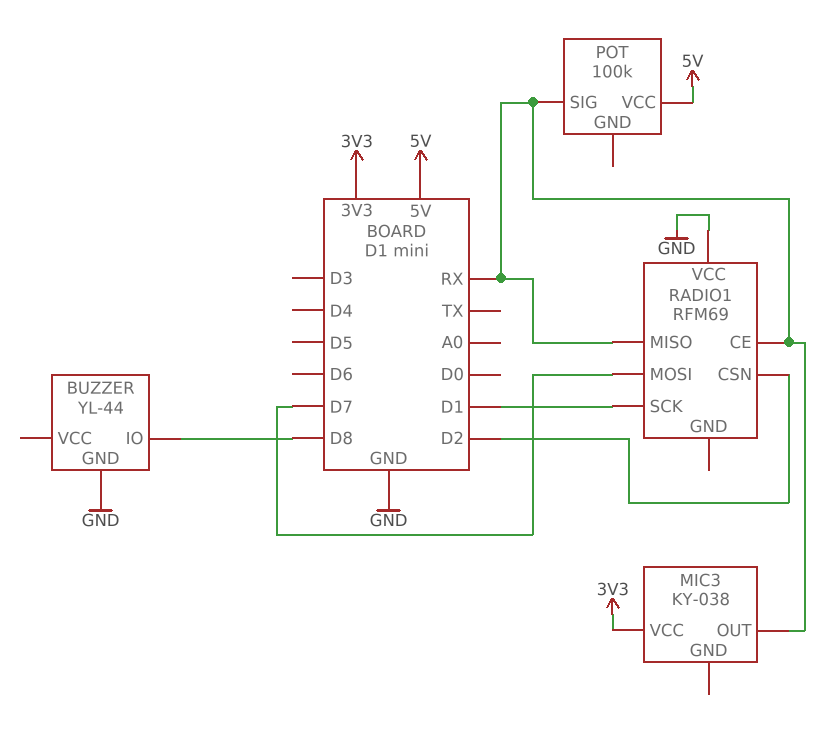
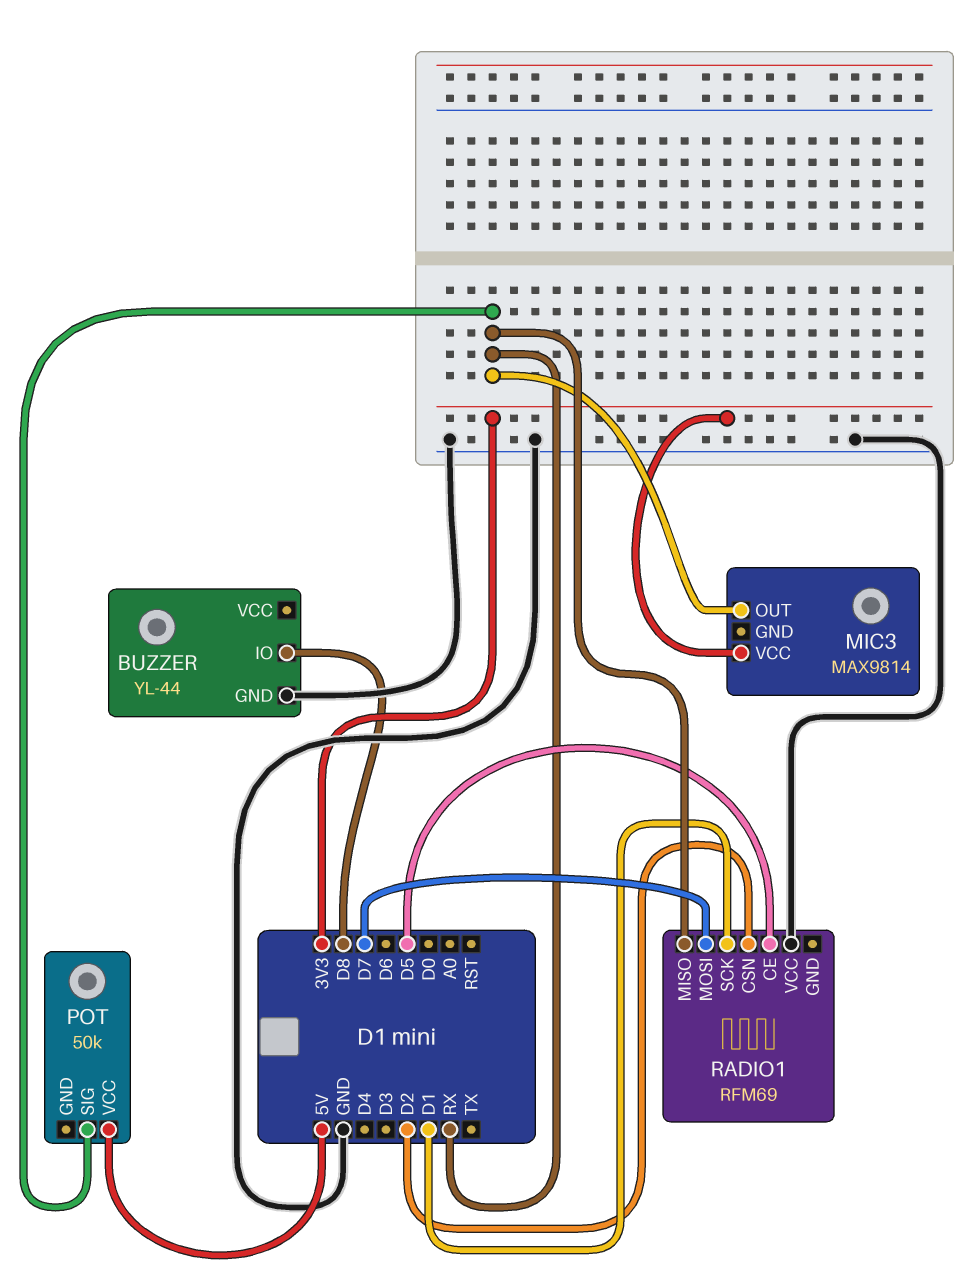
MIC3: KY-038 -> MAX9814
POT: 100k -> 50k
RADIO1 pin CE: RX -> D5

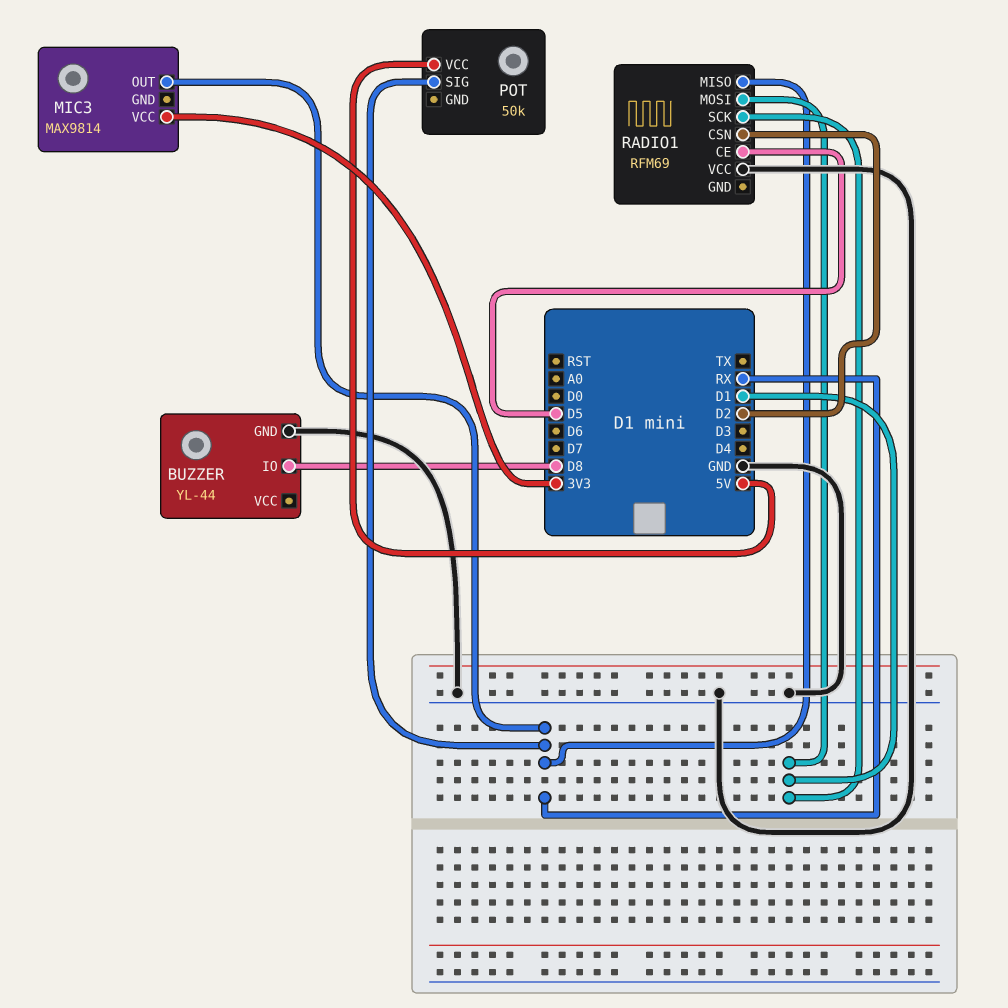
RADIO1 pin MOSI: D7 -> D1

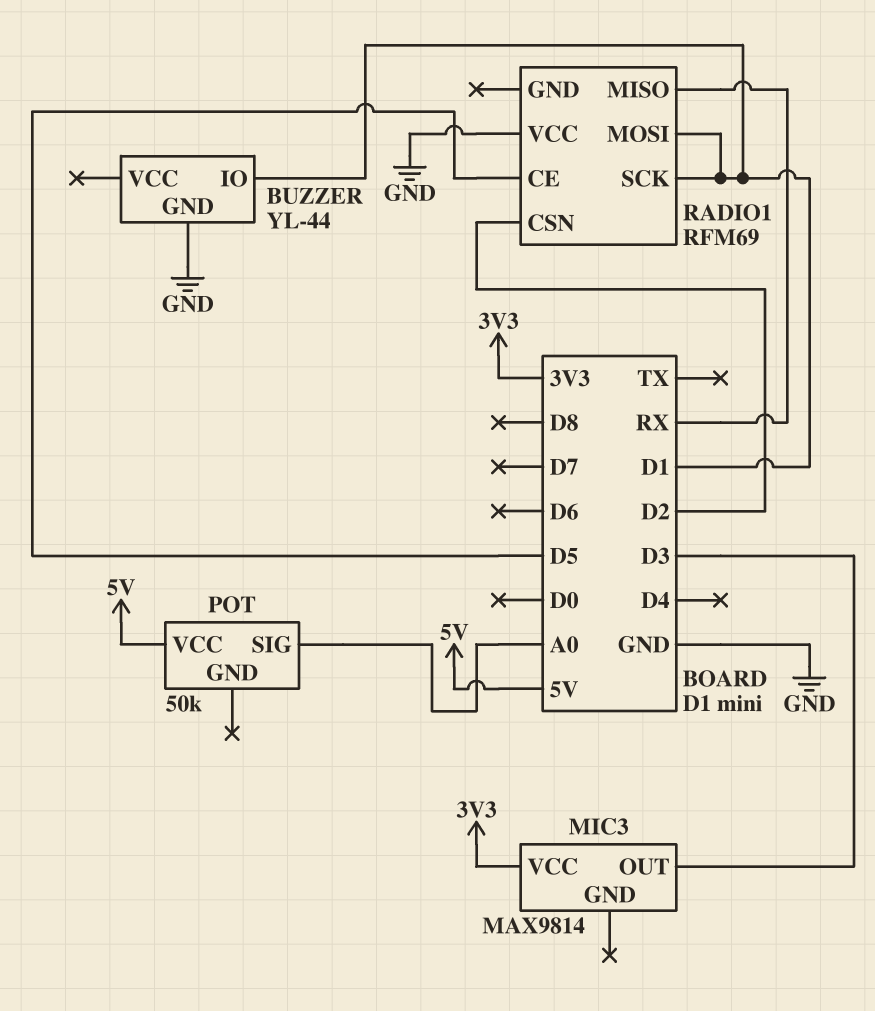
BUZZER pin IO: D8 -> D1
MIC3 pin OUT: RX -> D3
POT pin SIG: RX -> A0

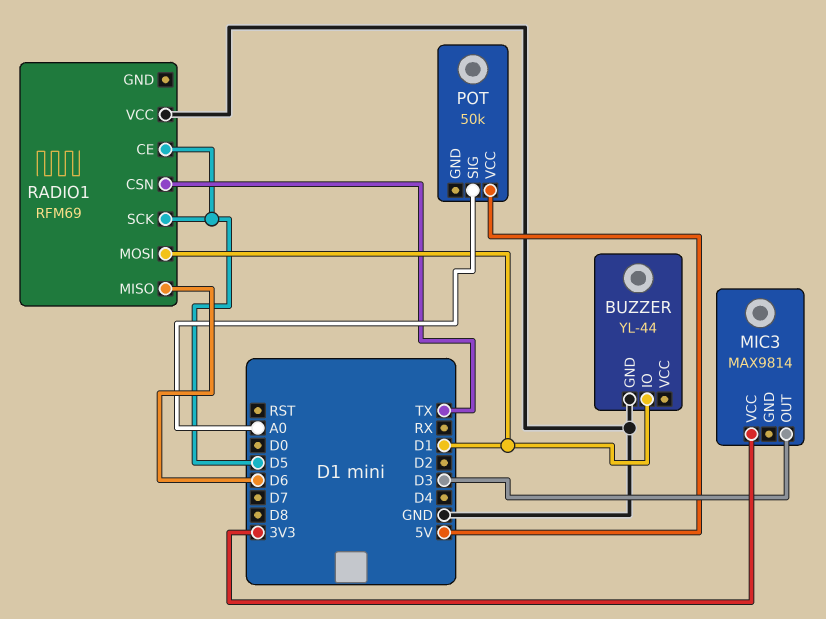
RADIO1 pin CSN: D2 -> TX
RADIO1 pin MISO: RX -> D6
RADIO1 pin SCK: D1 -> D5

